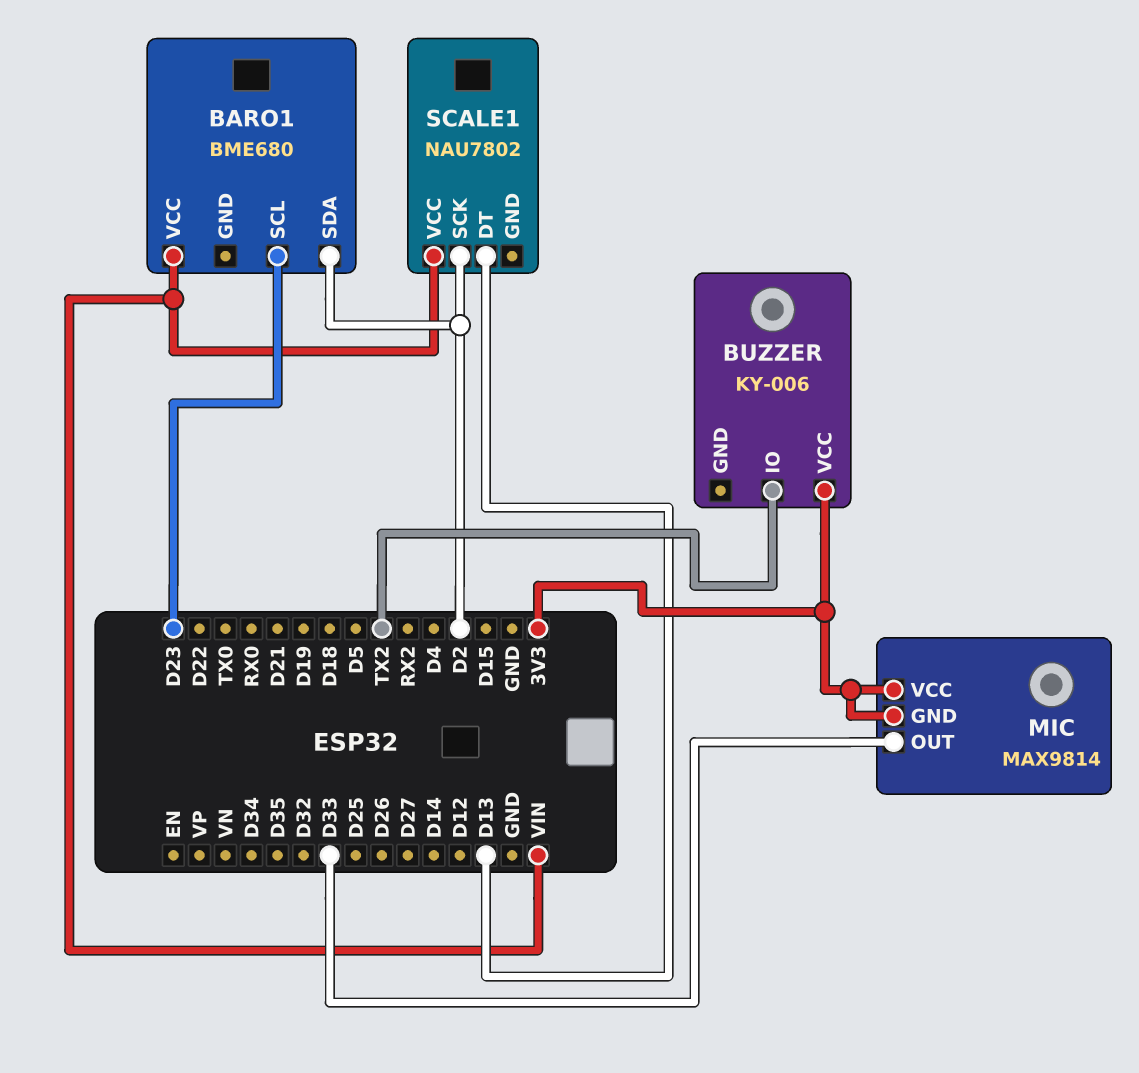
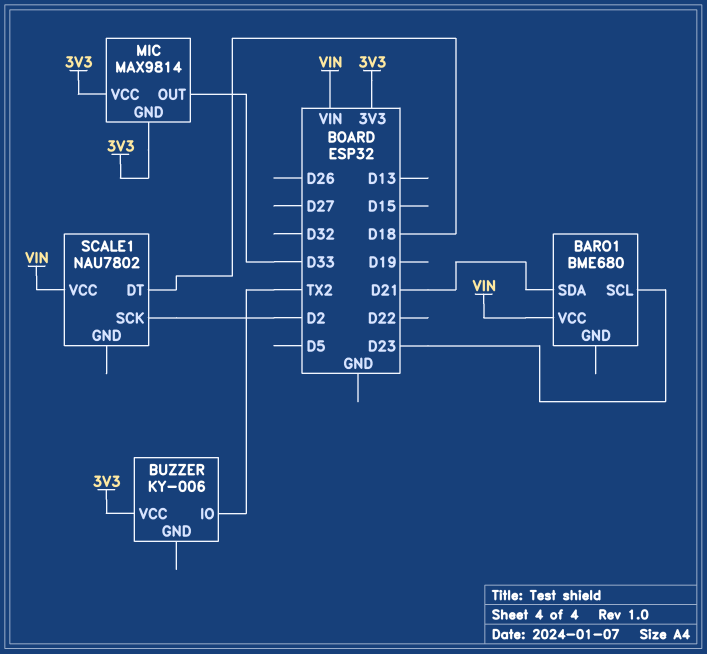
BARO1 pin SDA: D2 -> D21
SCALE1 pin DT: D13 -> D18

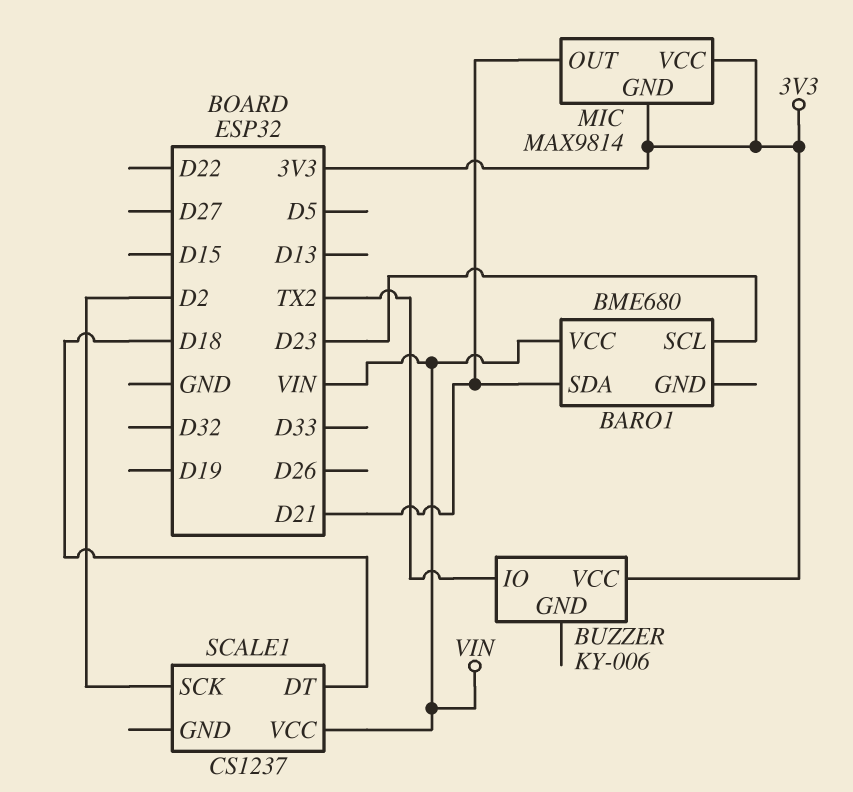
MIC pin OUT: D33 -> D21
SCALE1: NAU7802 -> CS1237

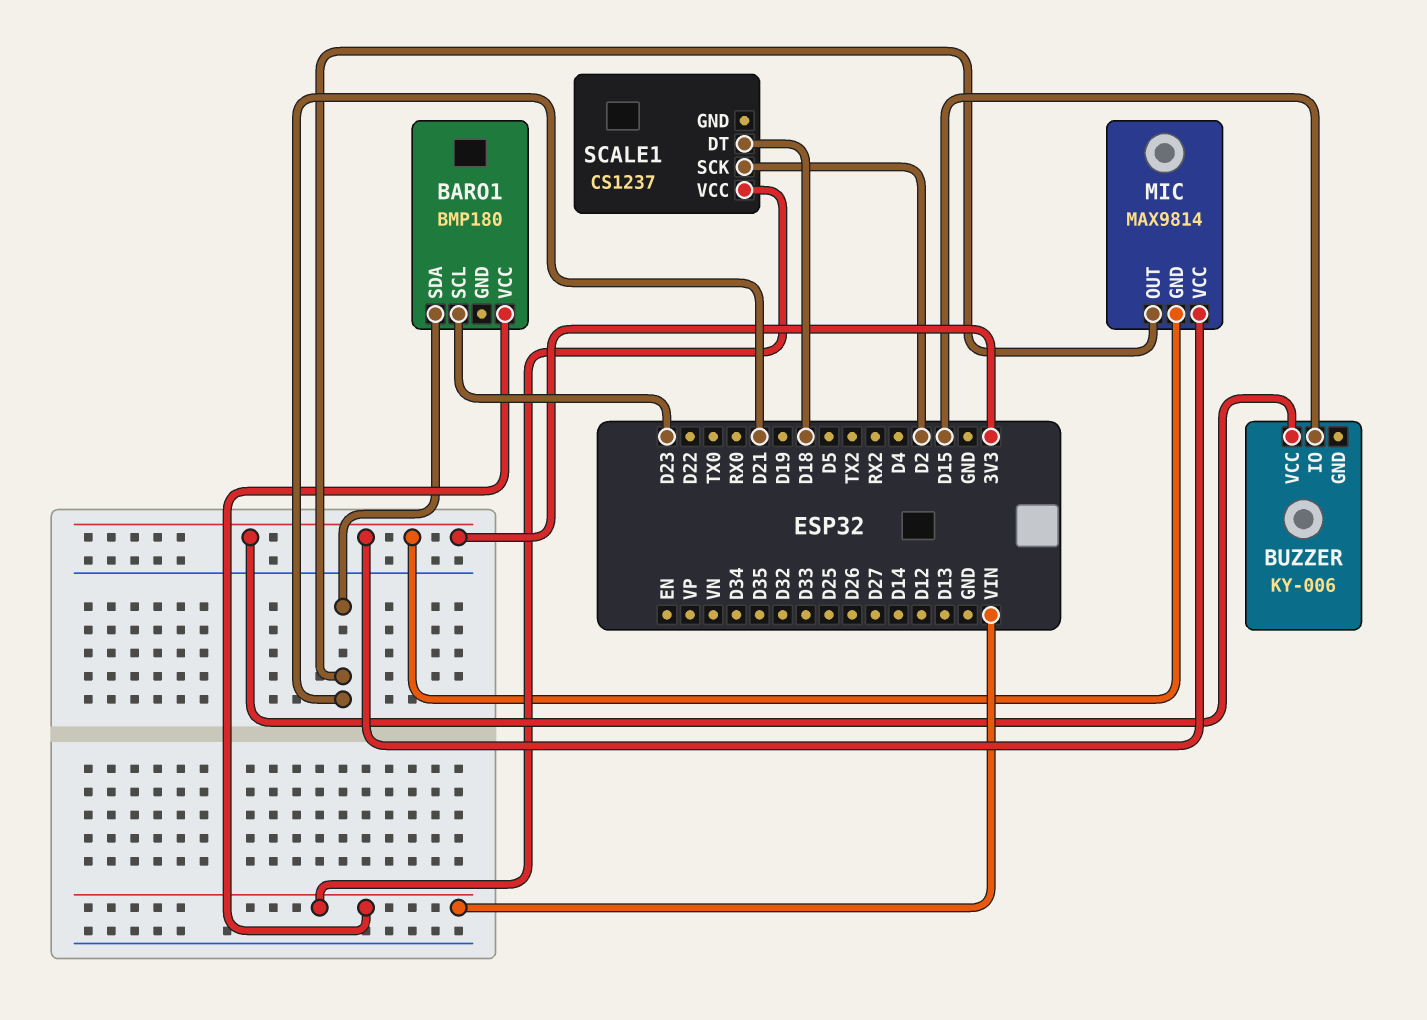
BARO1: BME680 -> BMP180
BUZZER pin IO: TX2 -> D15

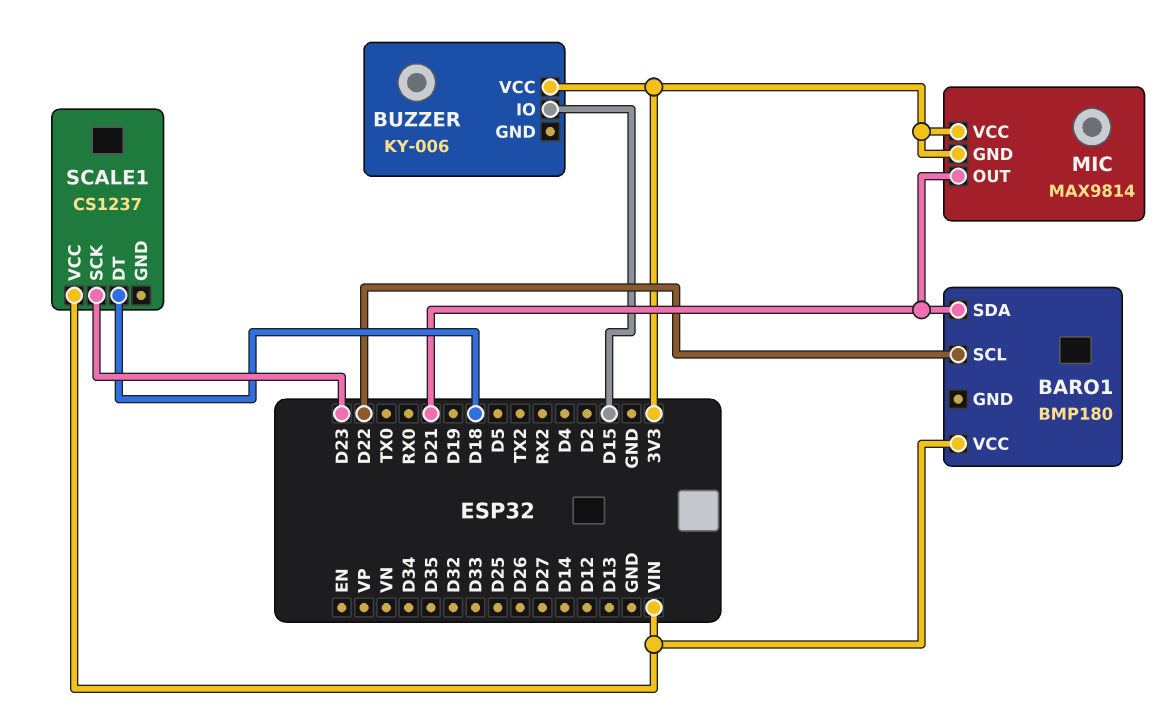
BARO1 pin SCL: D23 -> D22
SCALE1 pin SCK: D2 -> D23

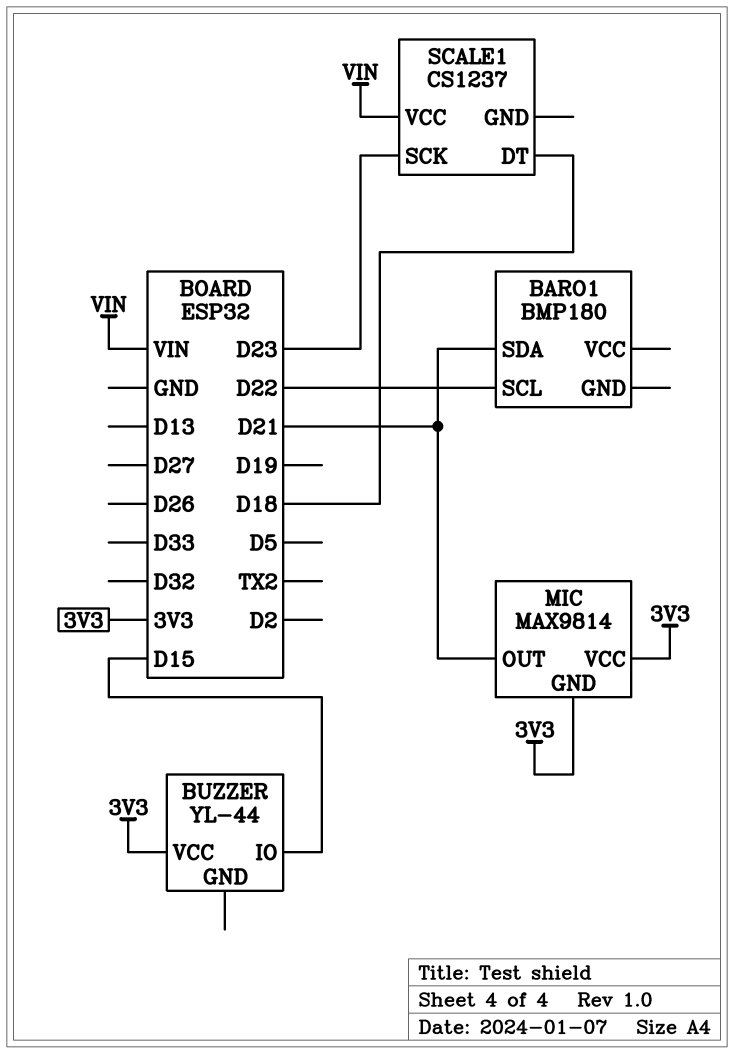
BARO1 pin VCC: VIN -> none
BUZZER: KY-006 -> YL-44

